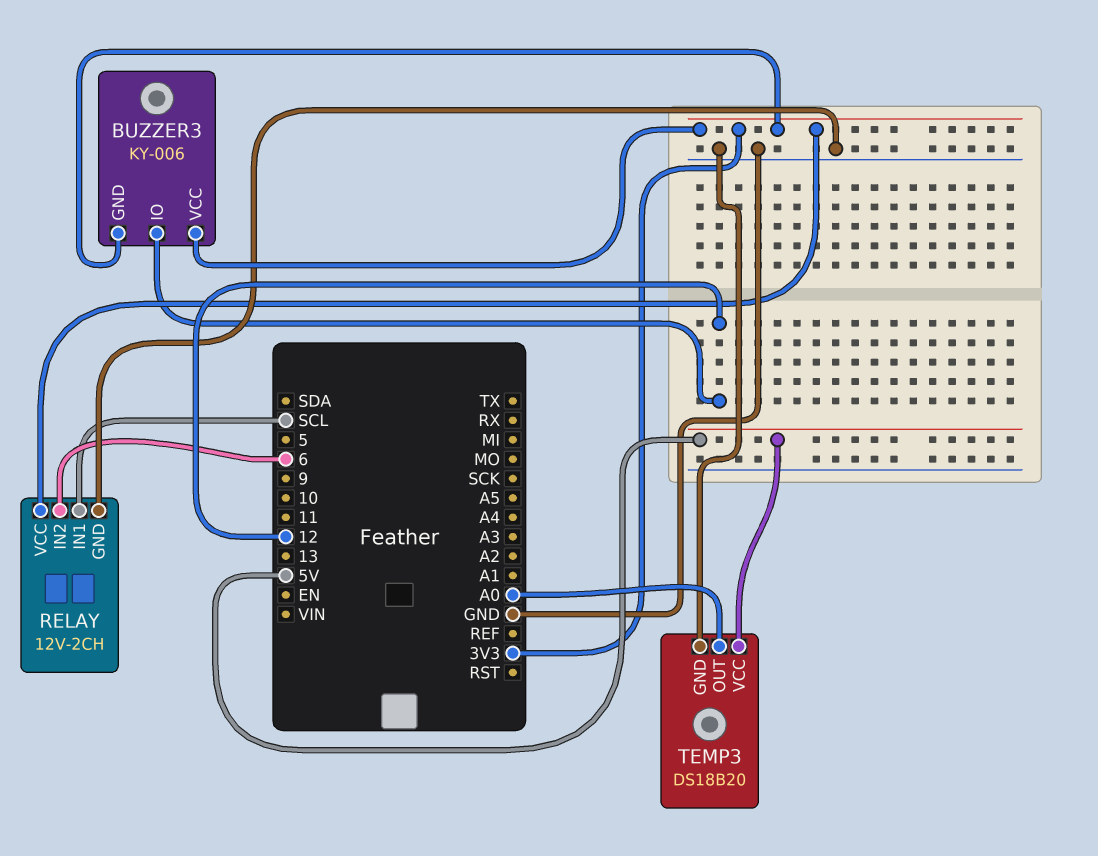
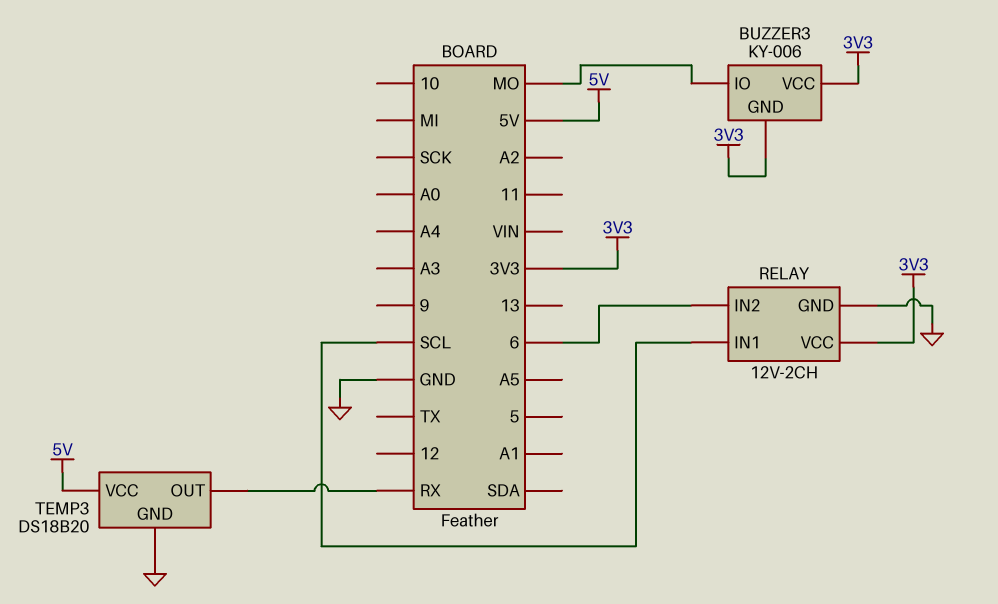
BUZZER3 pin IO: 12 -> MO
TEMP3 pin OUT: A0 -> RX

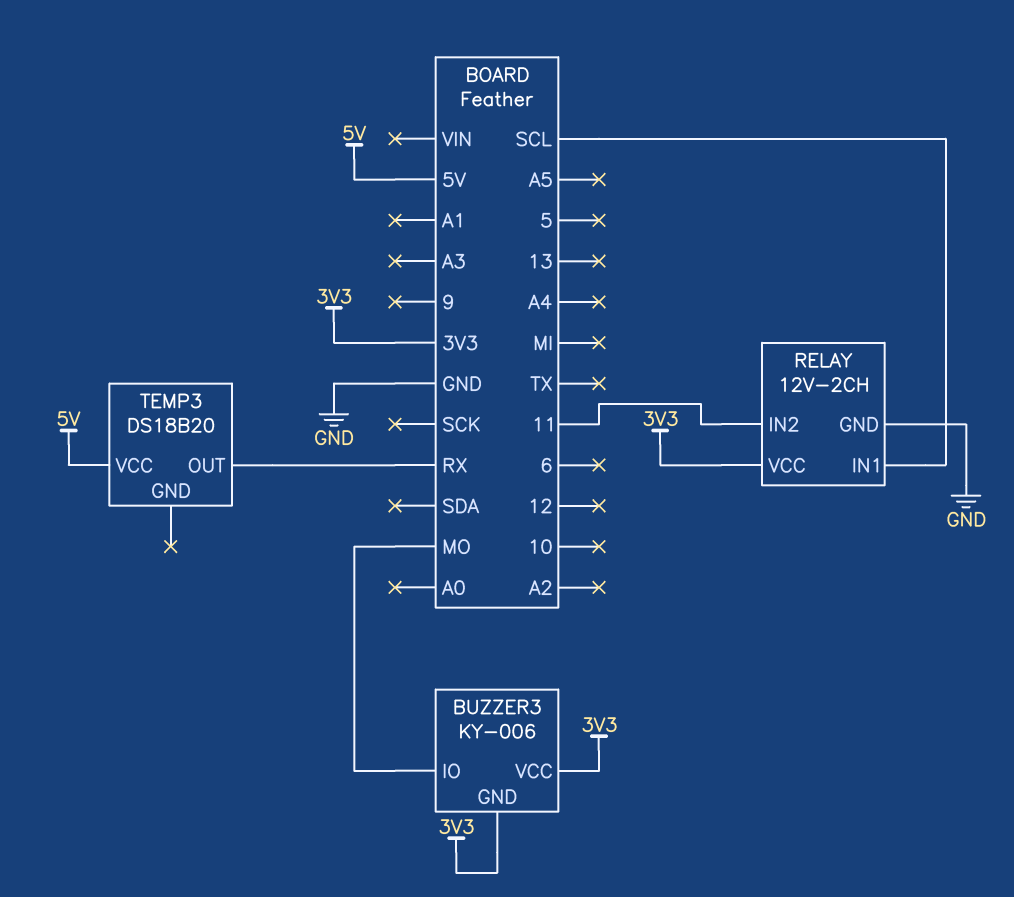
RELAY pin IN2: 6 -> 11
TEMP3 pin GND: GND -> none

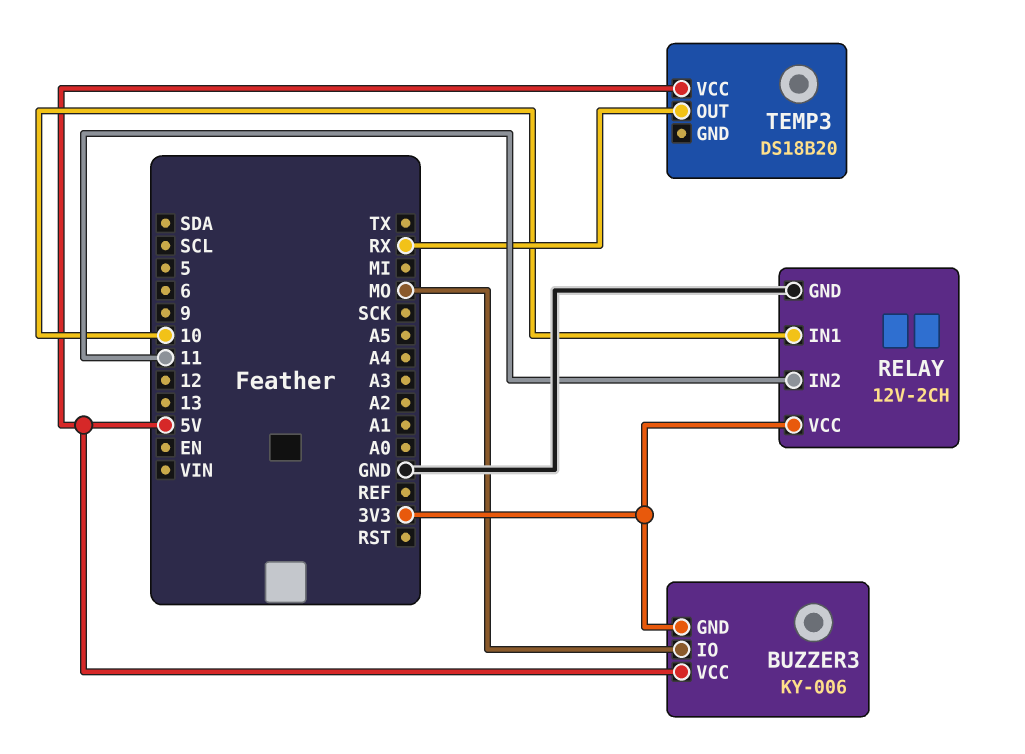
BUZZER3 pin VCC: 3V3 -> 5V
RELAY pin IN1: SCL -> 10

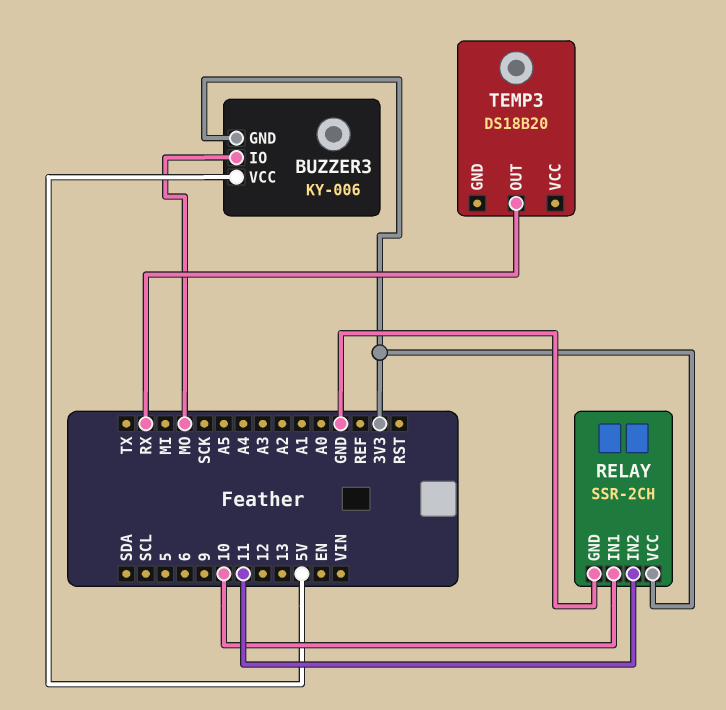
RELAY: 12V-2CH -> SSR-2CH
TEMP3 pin VCC: 5V -> none

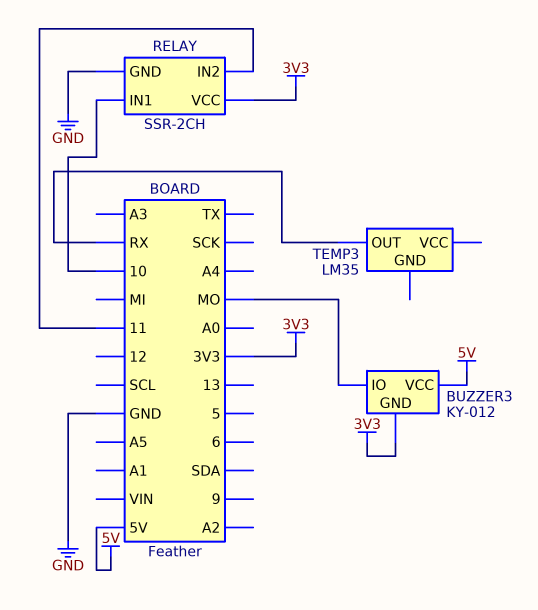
BUZZER3: KY-006 -> KY-012
TEMP3: DS18B20 -> LM35

